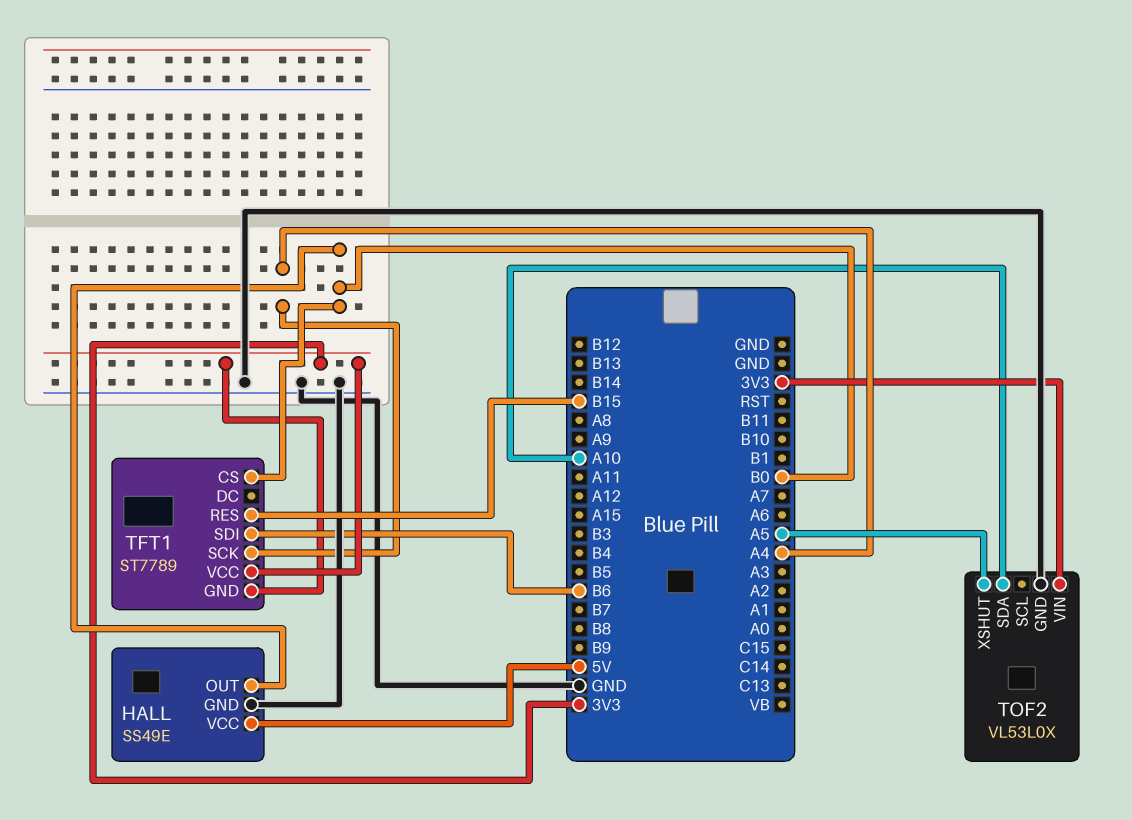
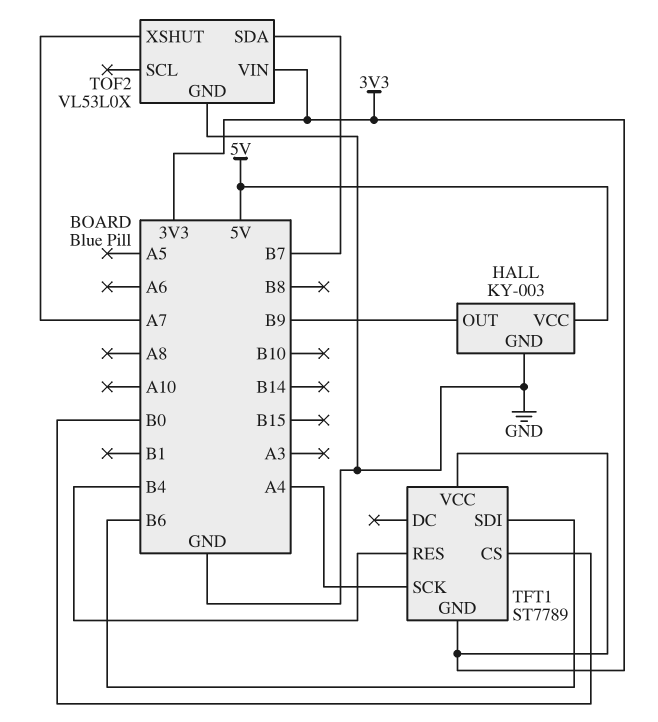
HALL: SS49E -> KY-003
HALL pin OUT: B0 -> B9
TFT1 pin RES: B15 -> B4
TOF2 pin SDA: A10 -> B7
TOF2 pin XSHUT: A5 -> A7

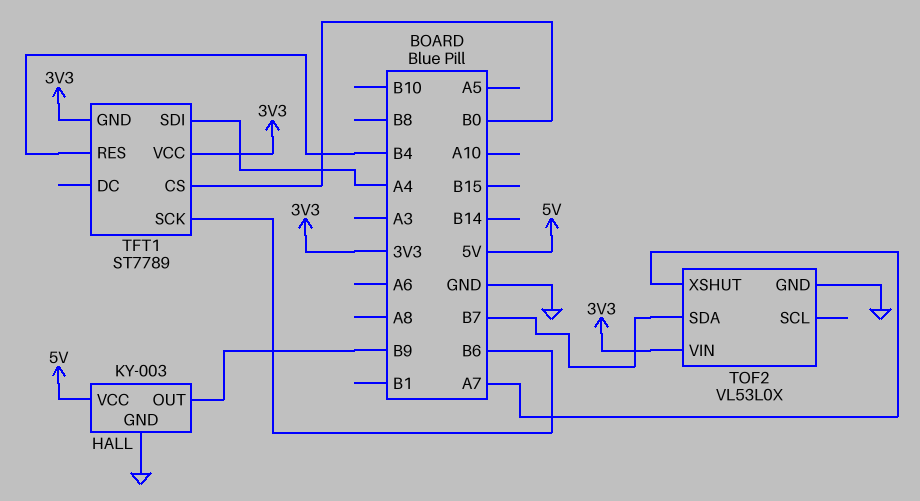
TFT1 pin SCK: A4 -> B6
TFT1 pin SDI: B6 -> A4

